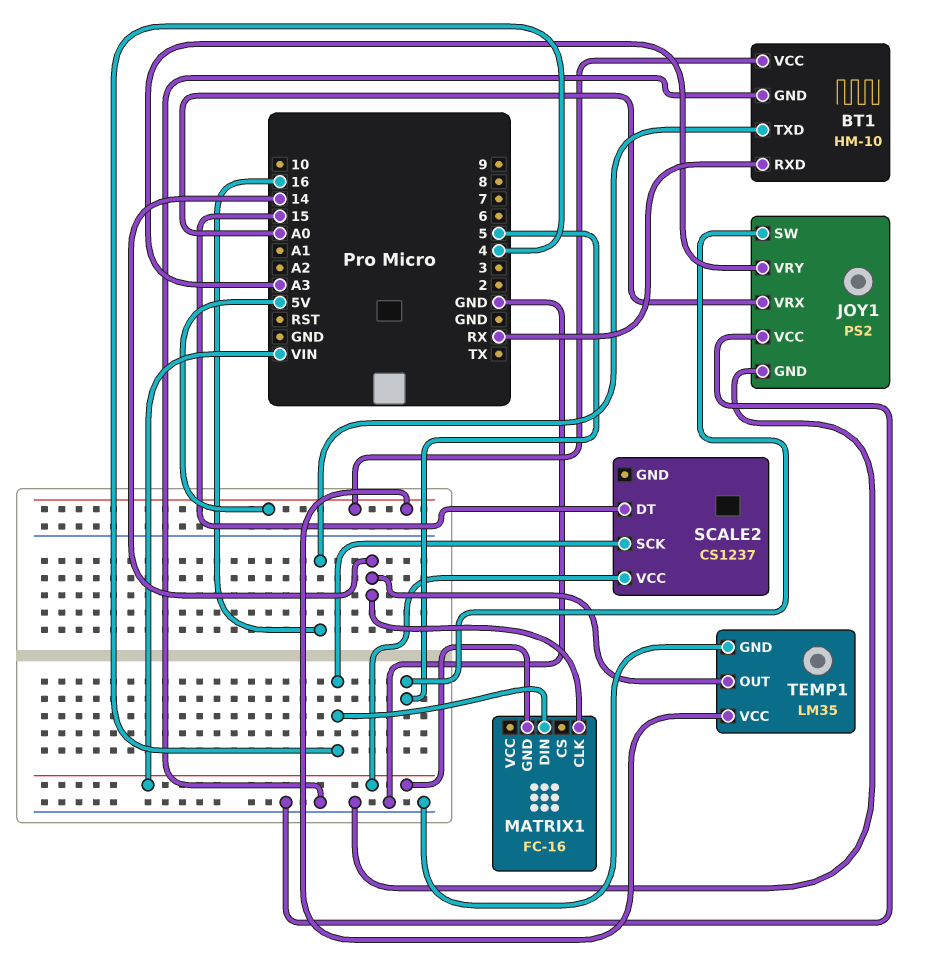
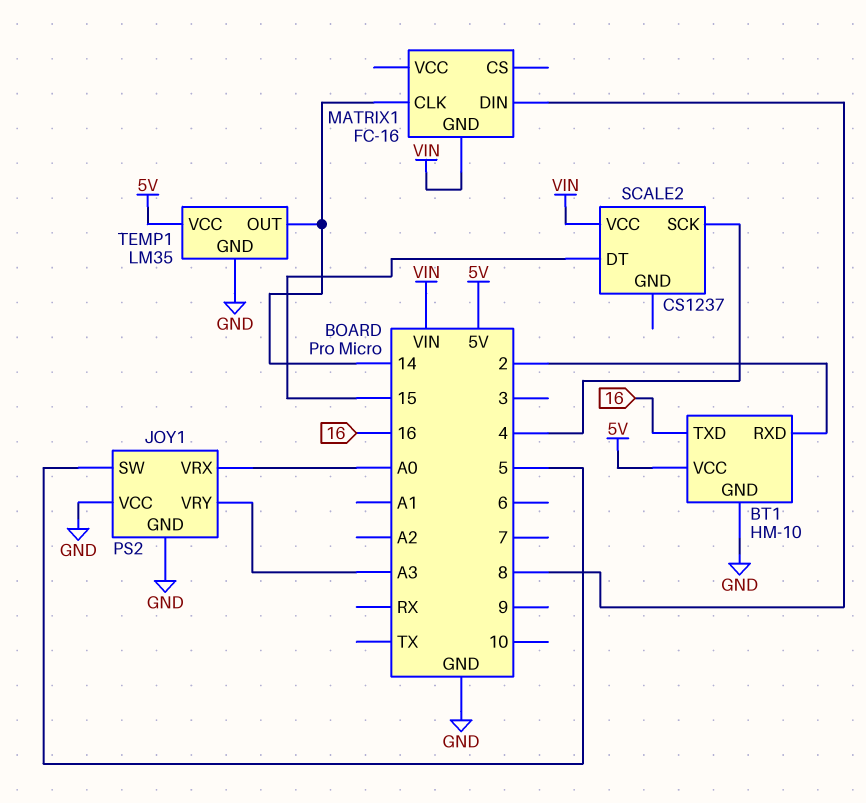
BT1 pin RXD: RX -> 2
MATRIX1 pin DIN: 4 -> 8

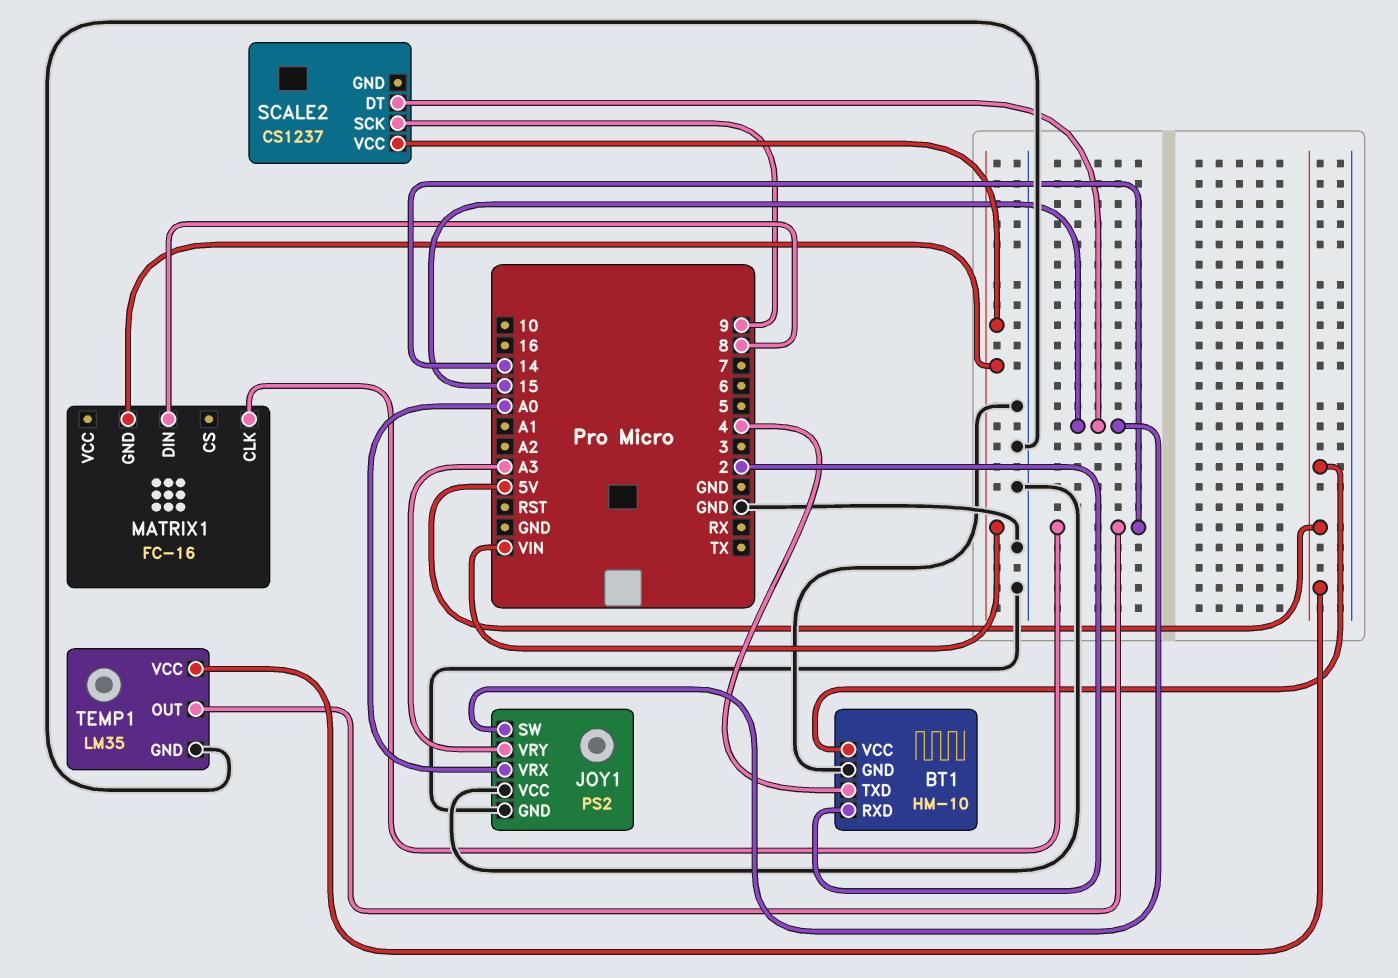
BT1 pin TXD: 16 -> 4
JOY1 pin SW: 5 -> 15
SCALE2 pin SCK: 4 -> 9

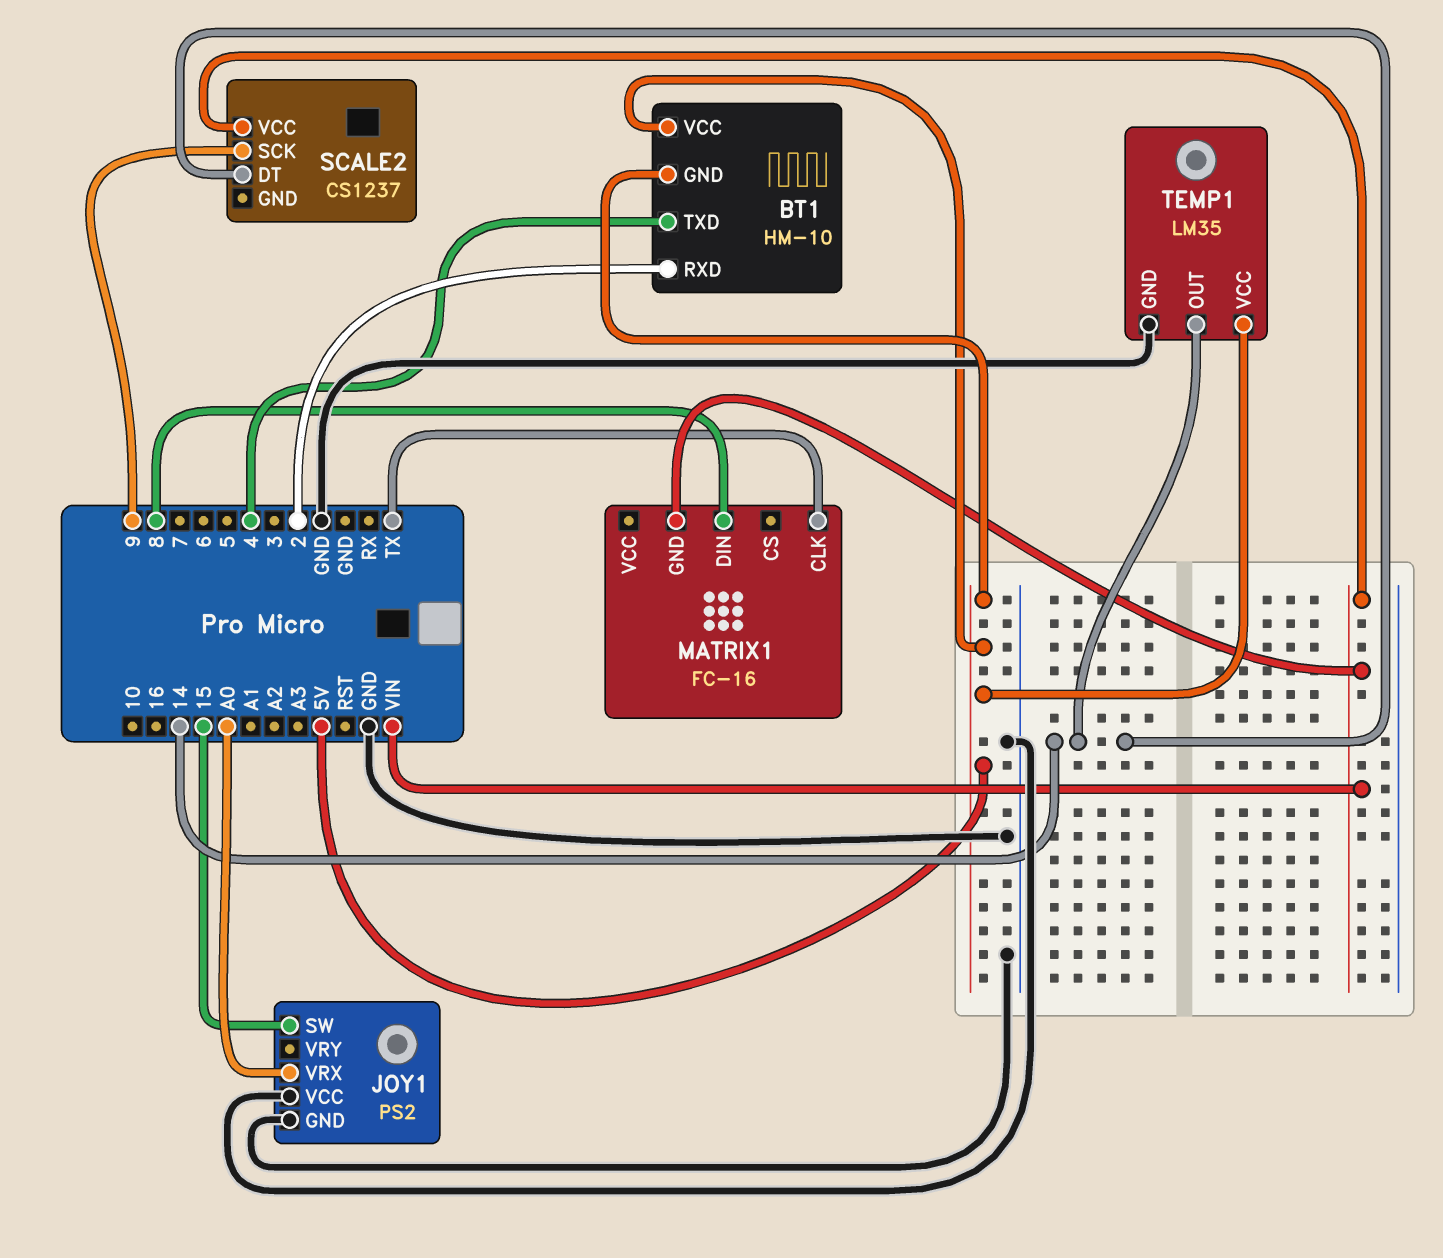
BT1 pin GND: GND -> 5V
JOY1 pin VRY: A3 -> none
MATRIX1 pin CLK: 14 -> TX
SCALE2 pin DT: 15 -> 14

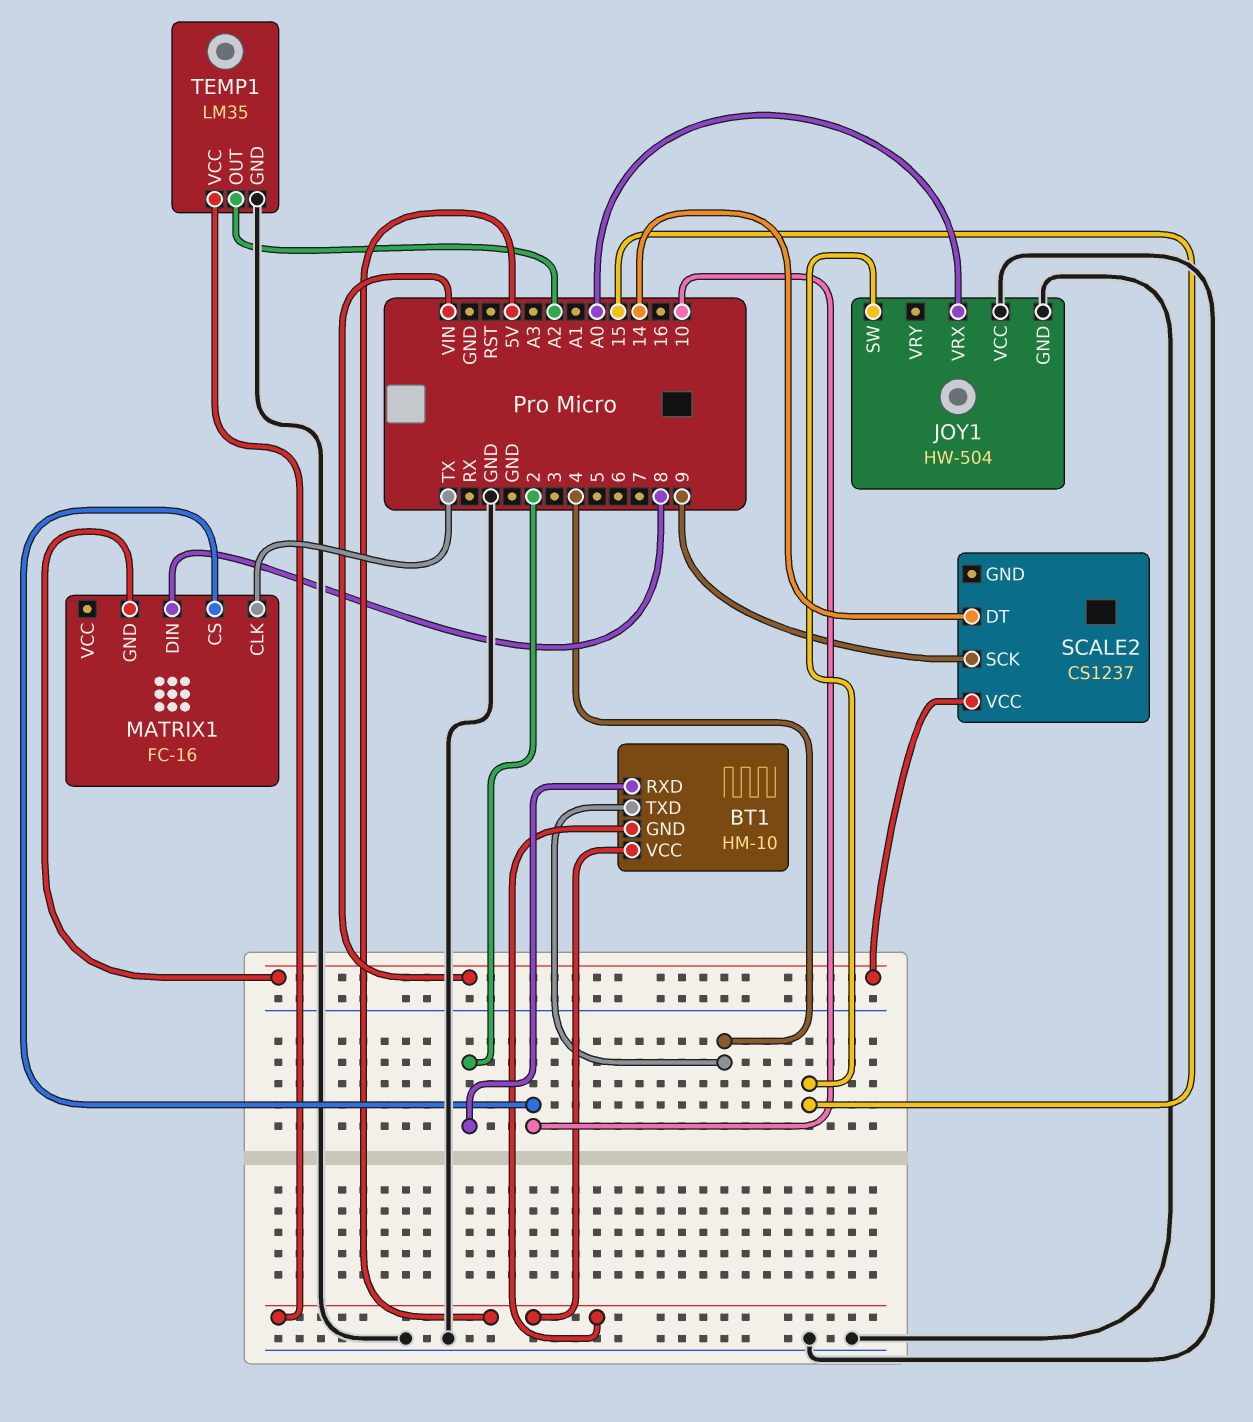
JOY1: PS2 -> HW-504
MATRIX1 pin CS: none -> 10
TEMP1 pin OUT: 14 -> A2

